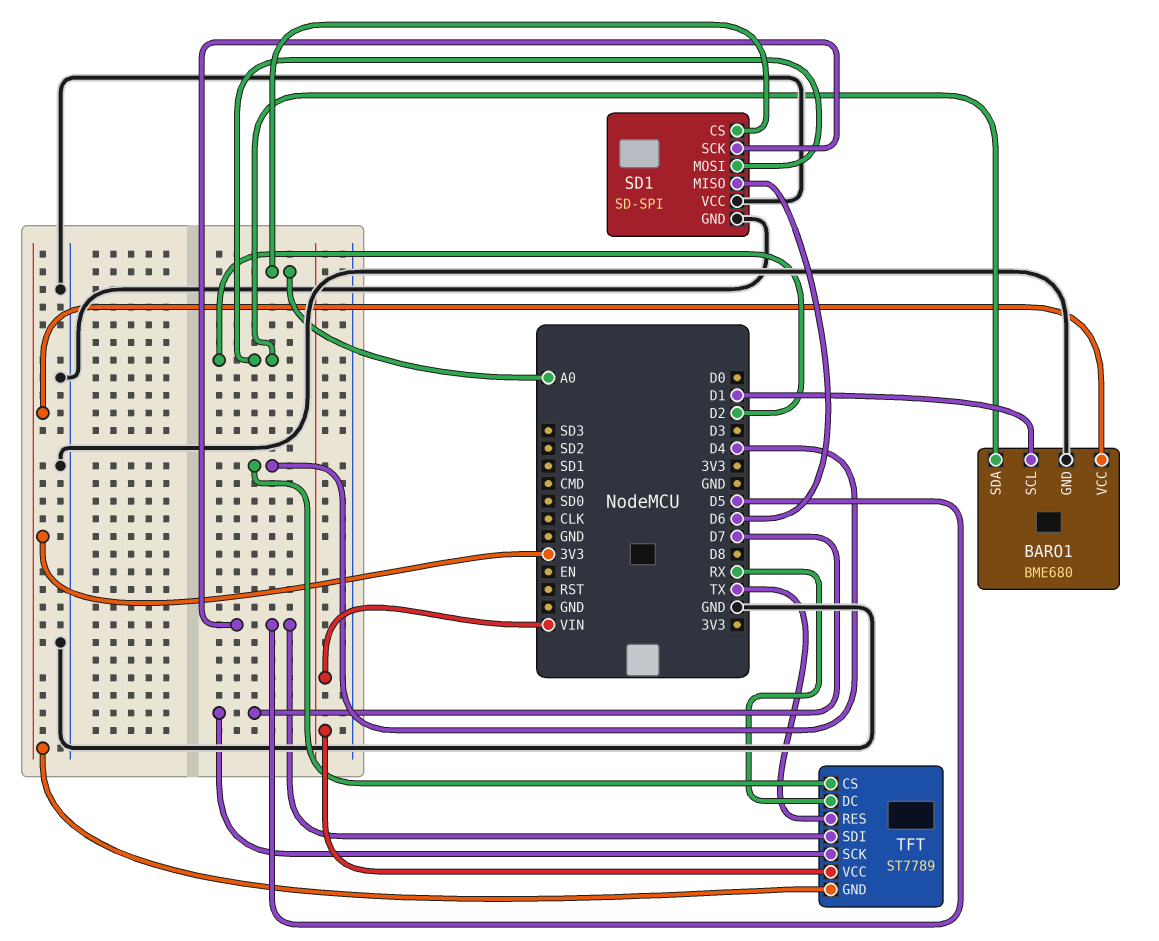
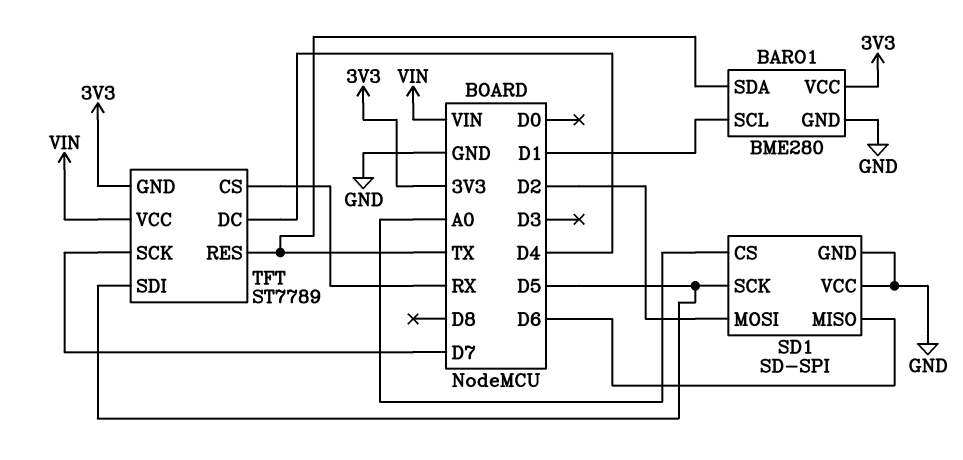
BARO1: BME680 -> BME280
BARO1 pin SDA: D2 -> TX
TFT pin CS: D4 -> RX
TFT pin DC: RX -> D4

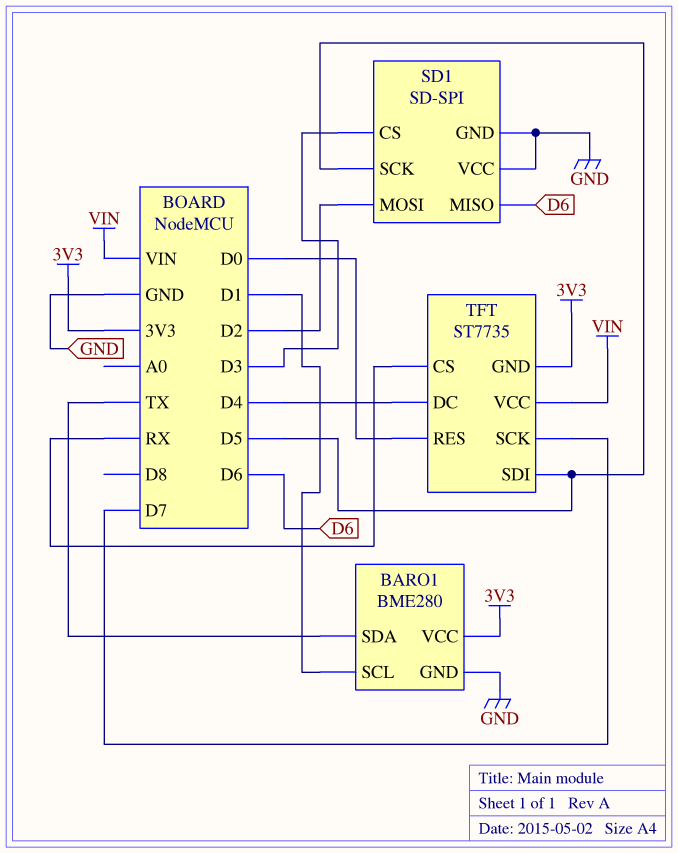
SD1 pin CS: A0 -> D3
TFT: ST7789 -> ST7735
TFT pin RES: TX -> D0

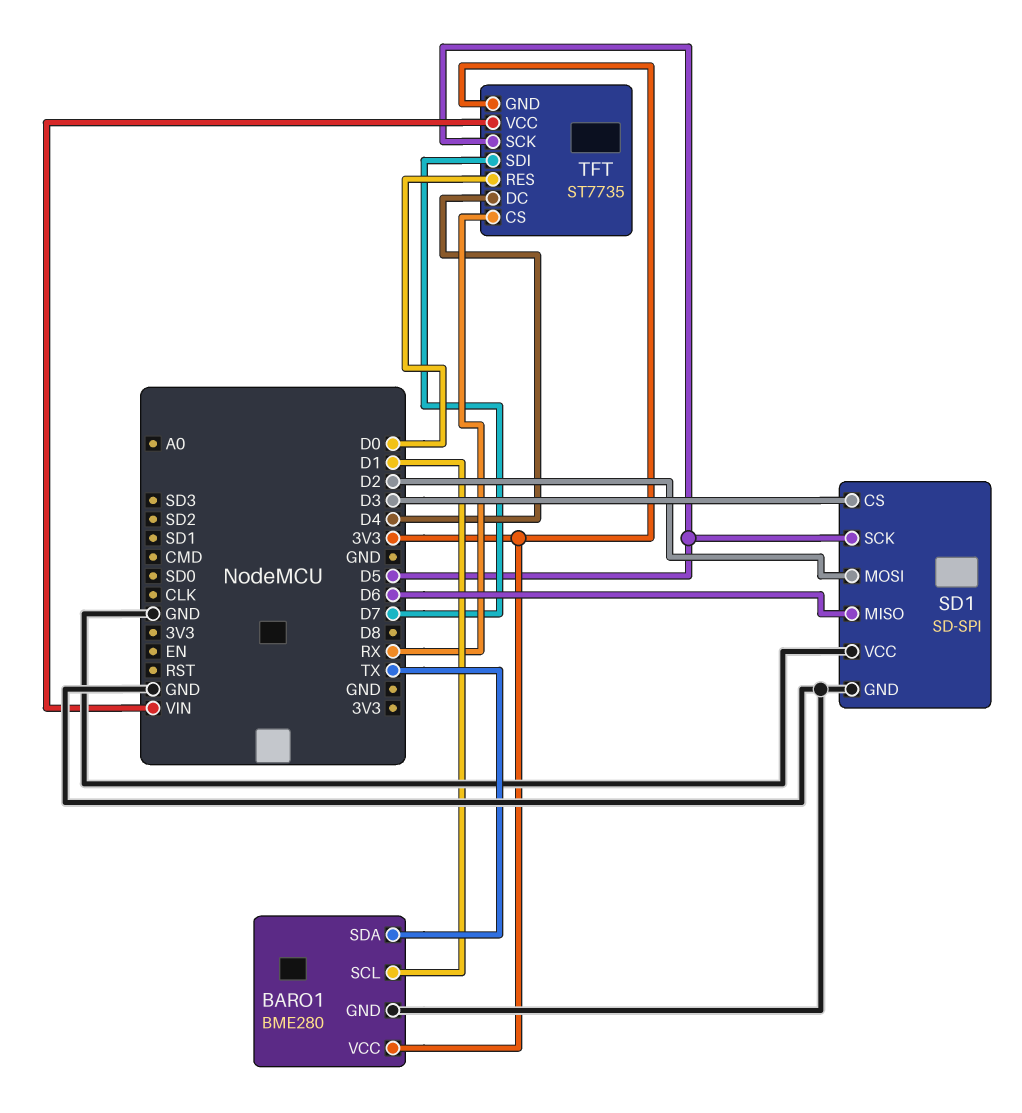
TFT pin SCK: D7 -> D5
TFT pin SDI: D5 -> D7

